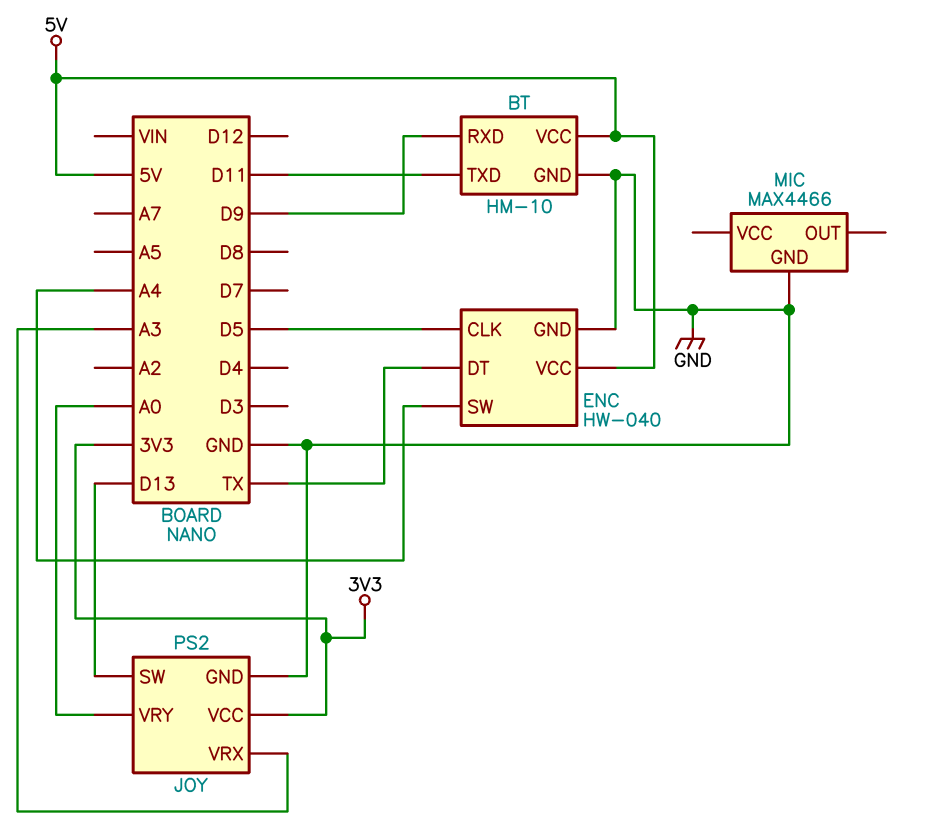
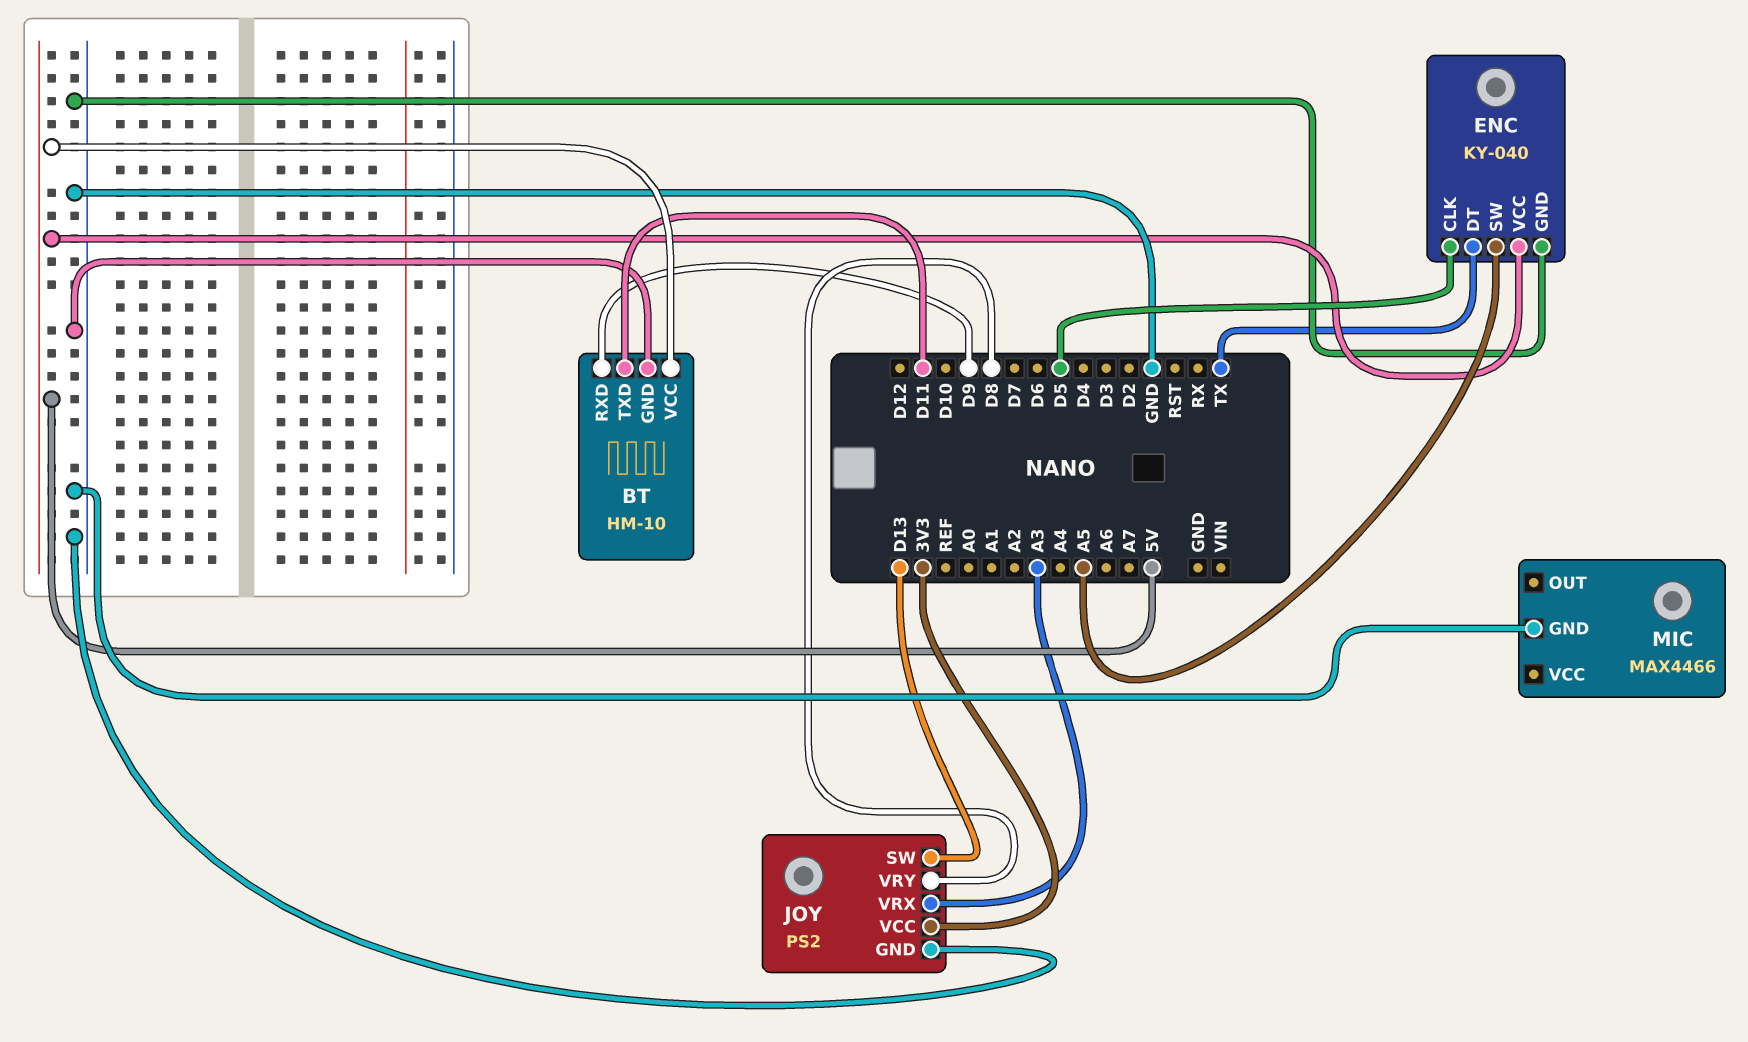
ENC: HW-040 -> KY-040
ENC pin SW: A4 -> A5
JOY pin VRY: A0 -> D8

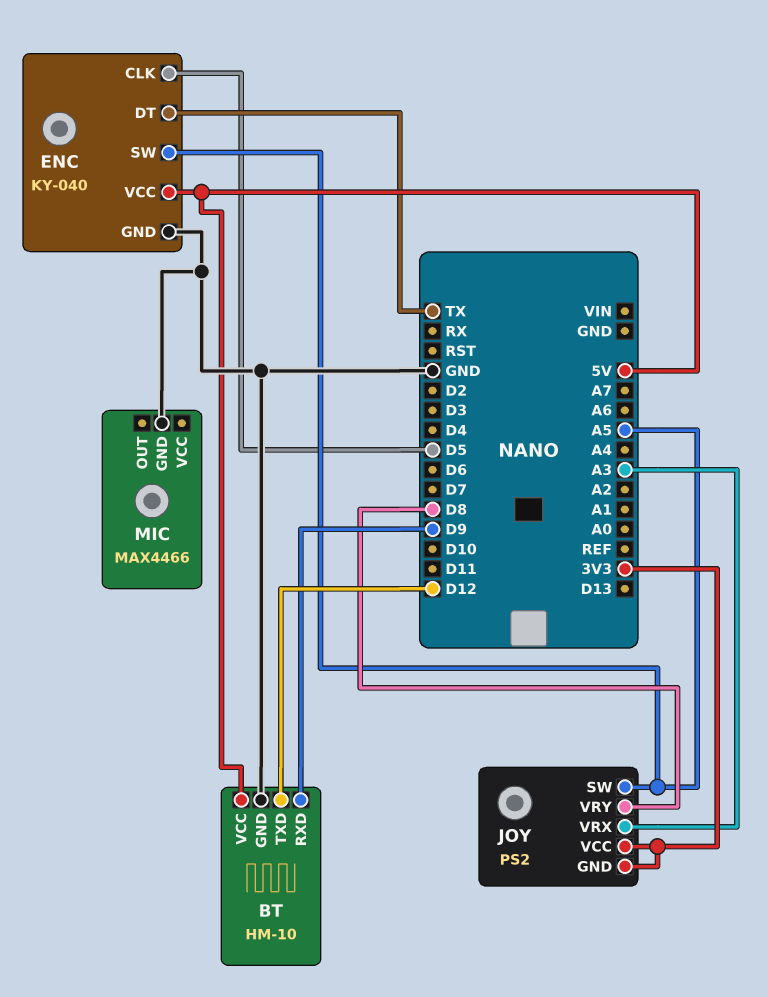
BT pin TXD: D11 -> D12
JOY pin GND: GND -> 3V3
JOY pin SW: D13 -> A5

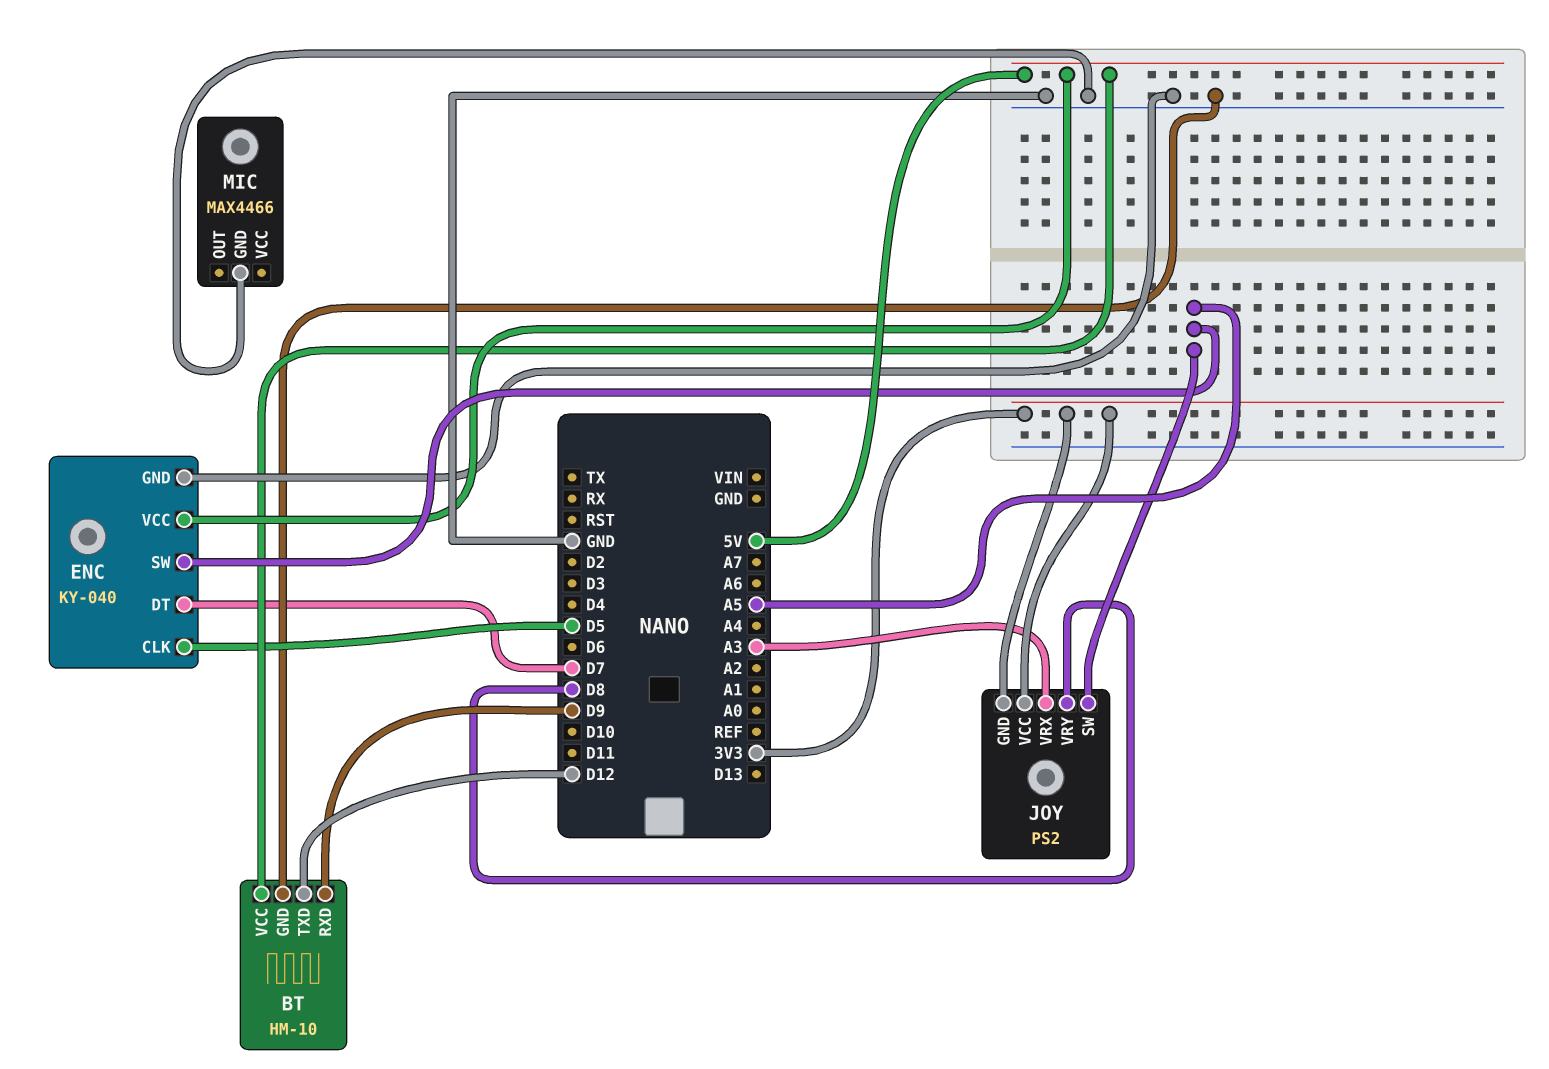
ENC pin DT: TX -> D7

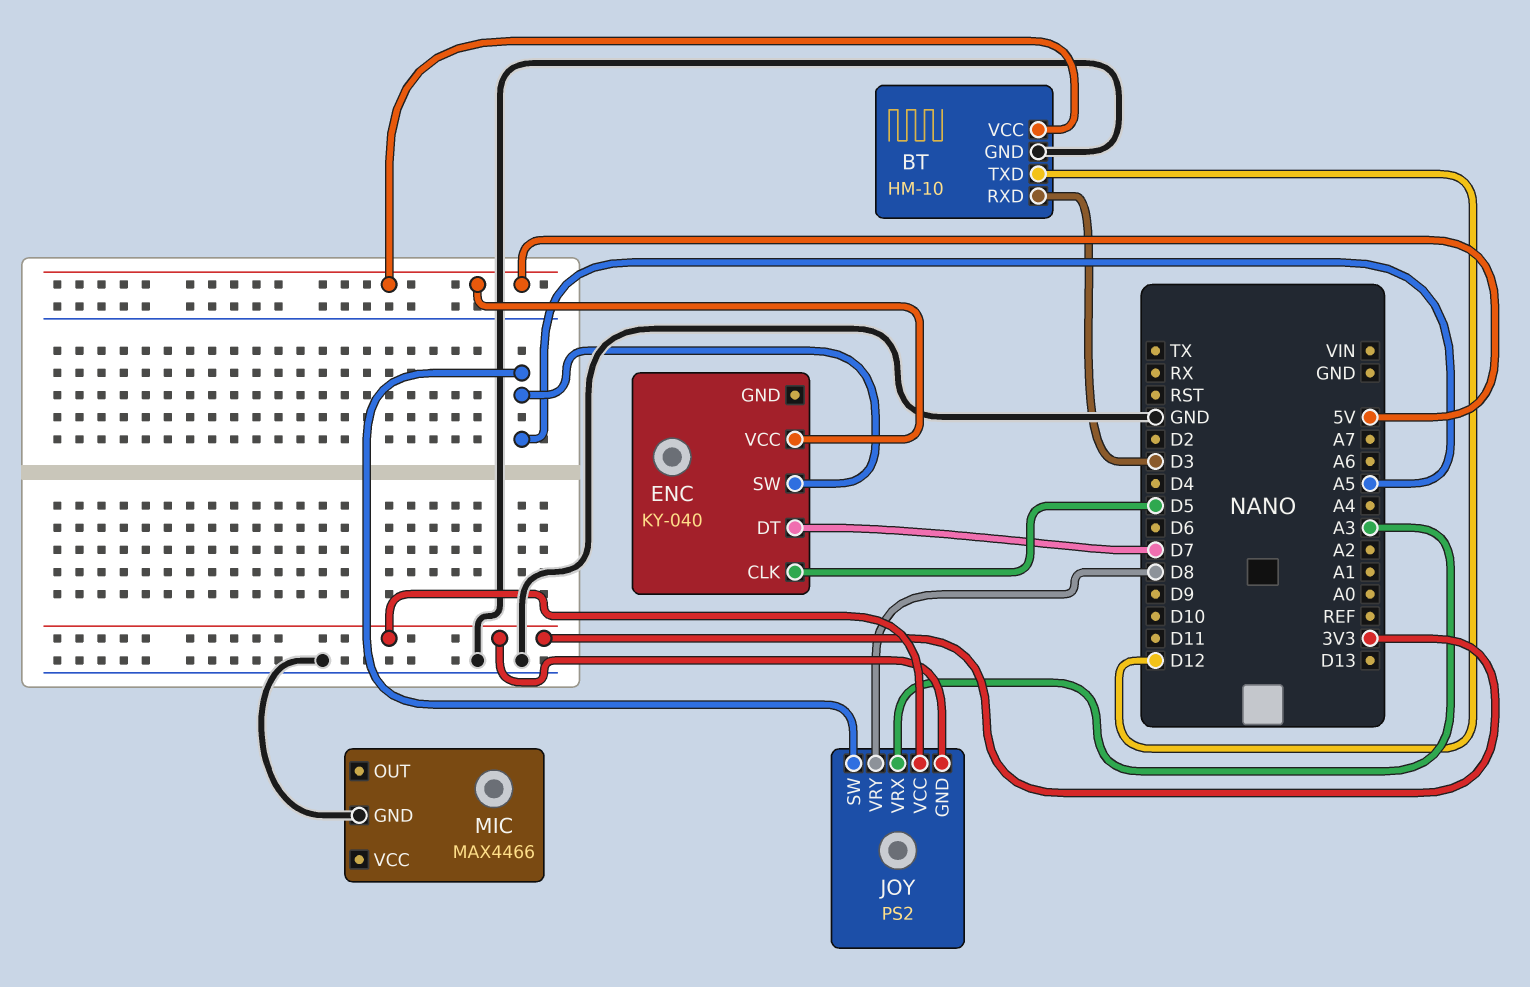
BT pin RXD: D9 -> D3
ENC pin GND: GND -> none

